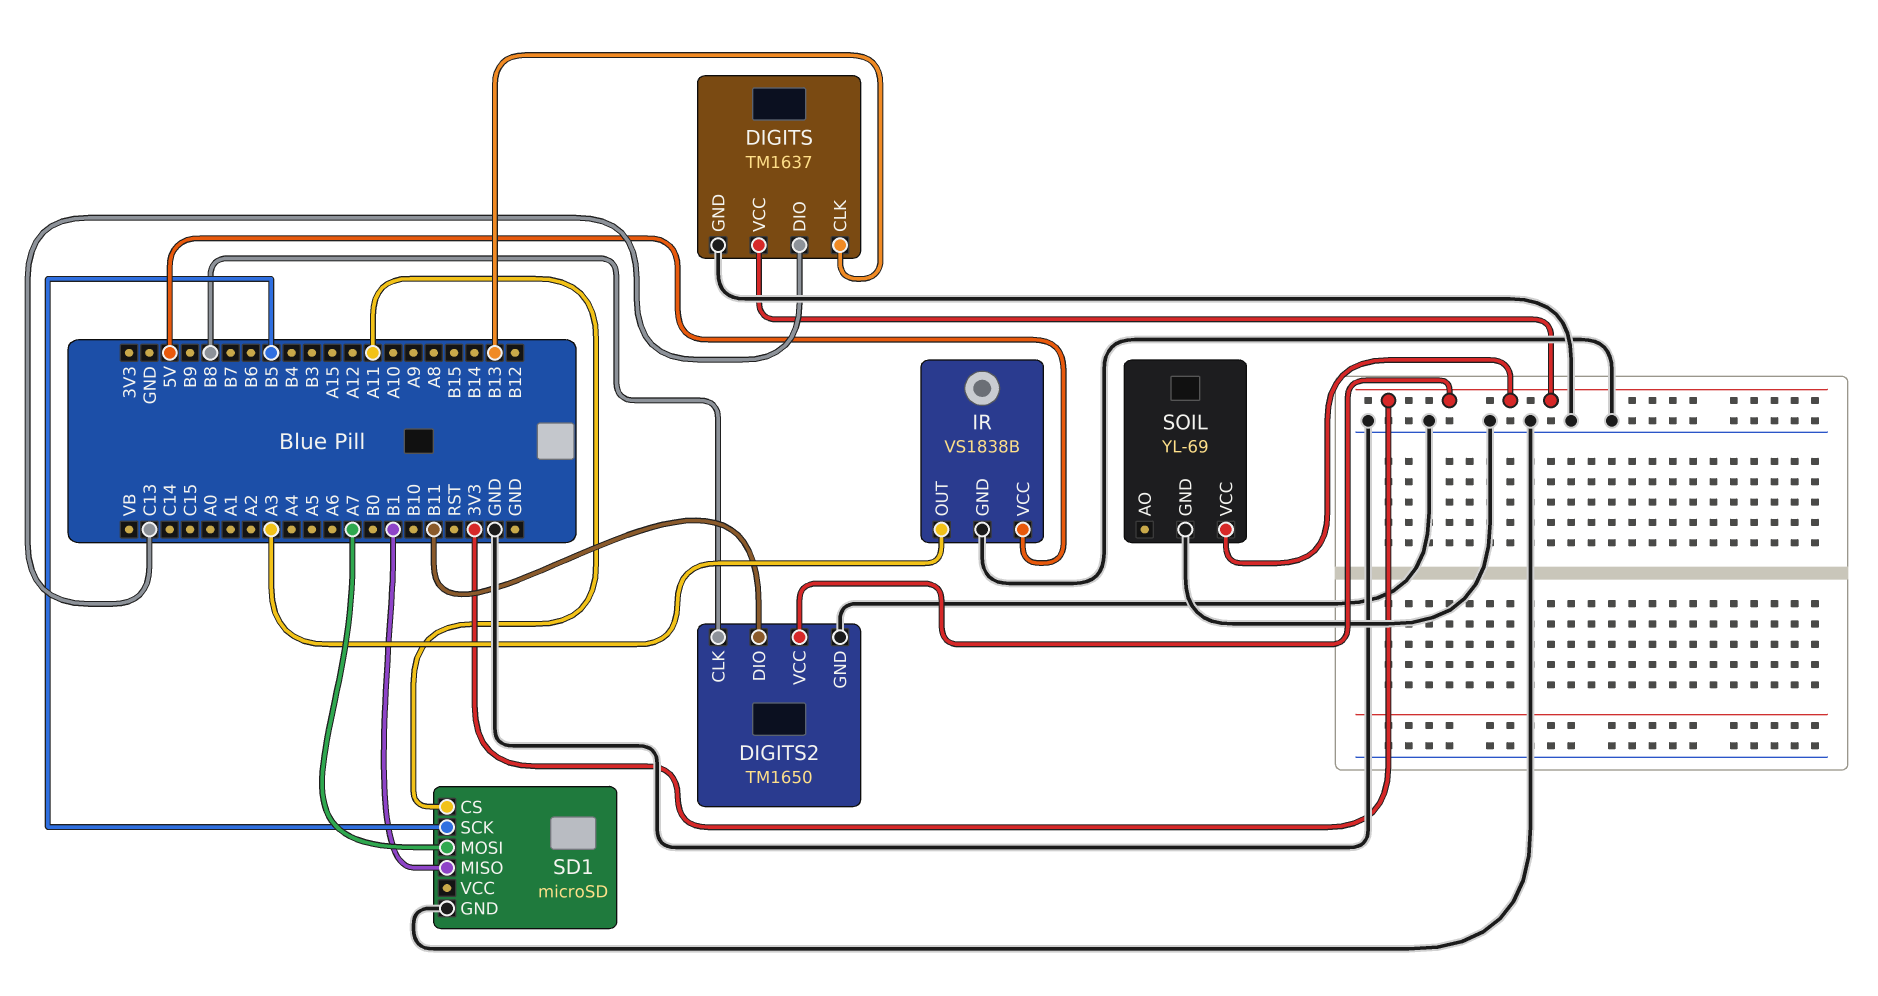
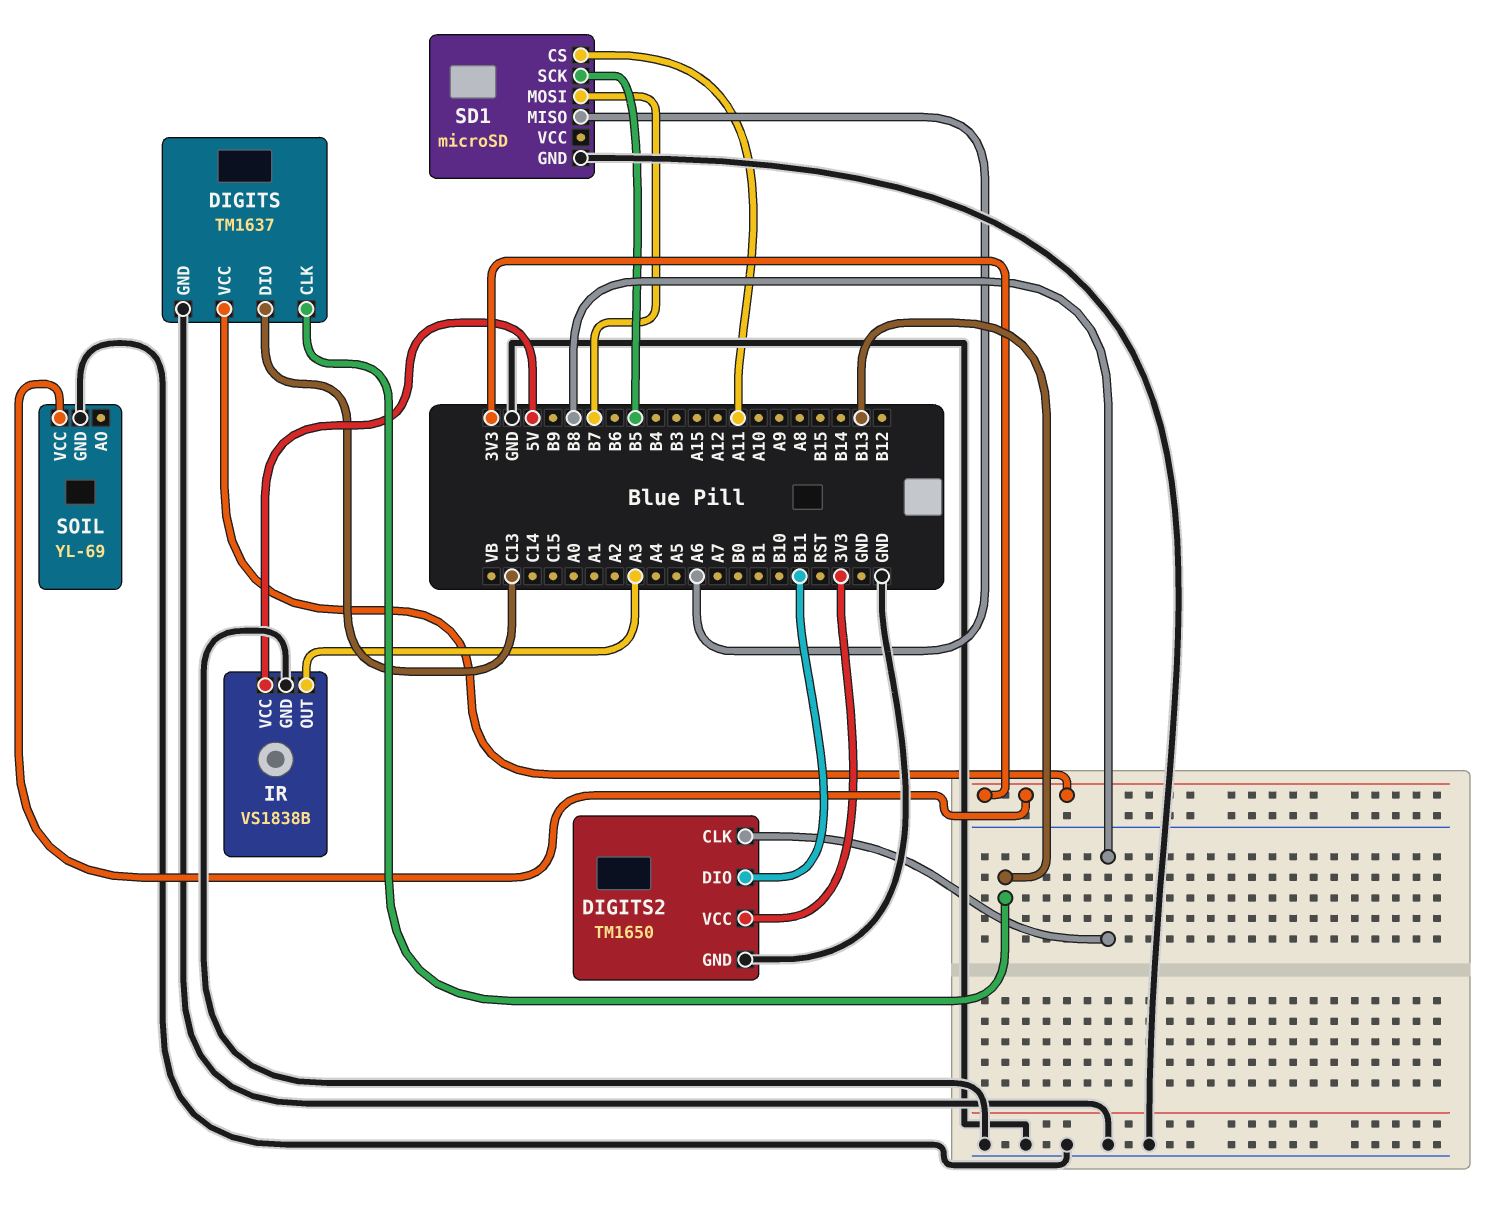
SD1 pin MISO: B1 -> A6
SD1 pin MOSI: A7 -> B7

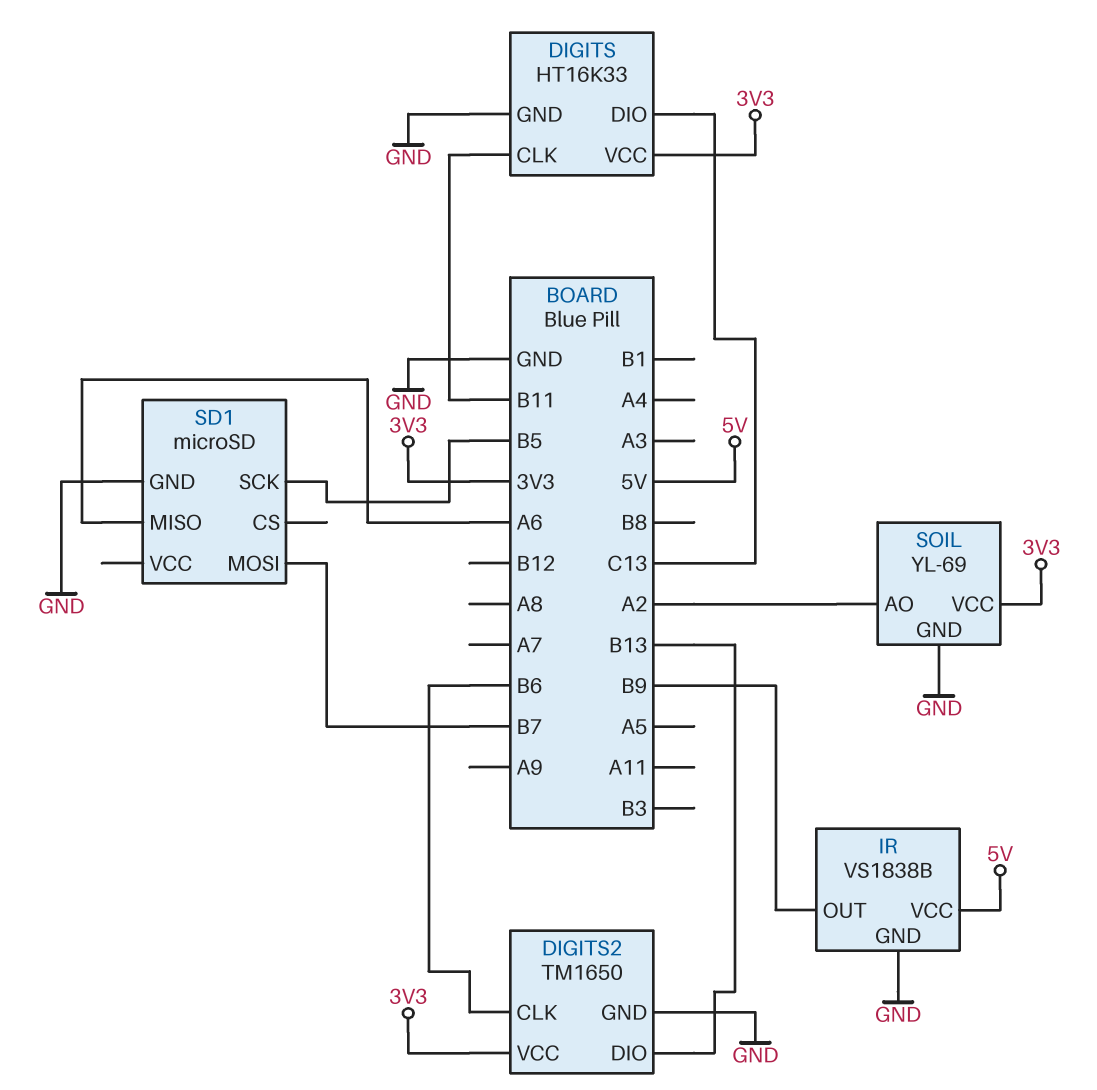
DIGITS: TM1637 -> HT16K33
DIGITS pin CLK: B13 -> B11
DIGITS2 pin CLK: B8 -> B6
DIGITS2 pin DIO: B11 -> B13
IR pin OUT: A3 -> B9
SD1 pin CS: A11 -> none
SOIL pin AO: none -> A2

